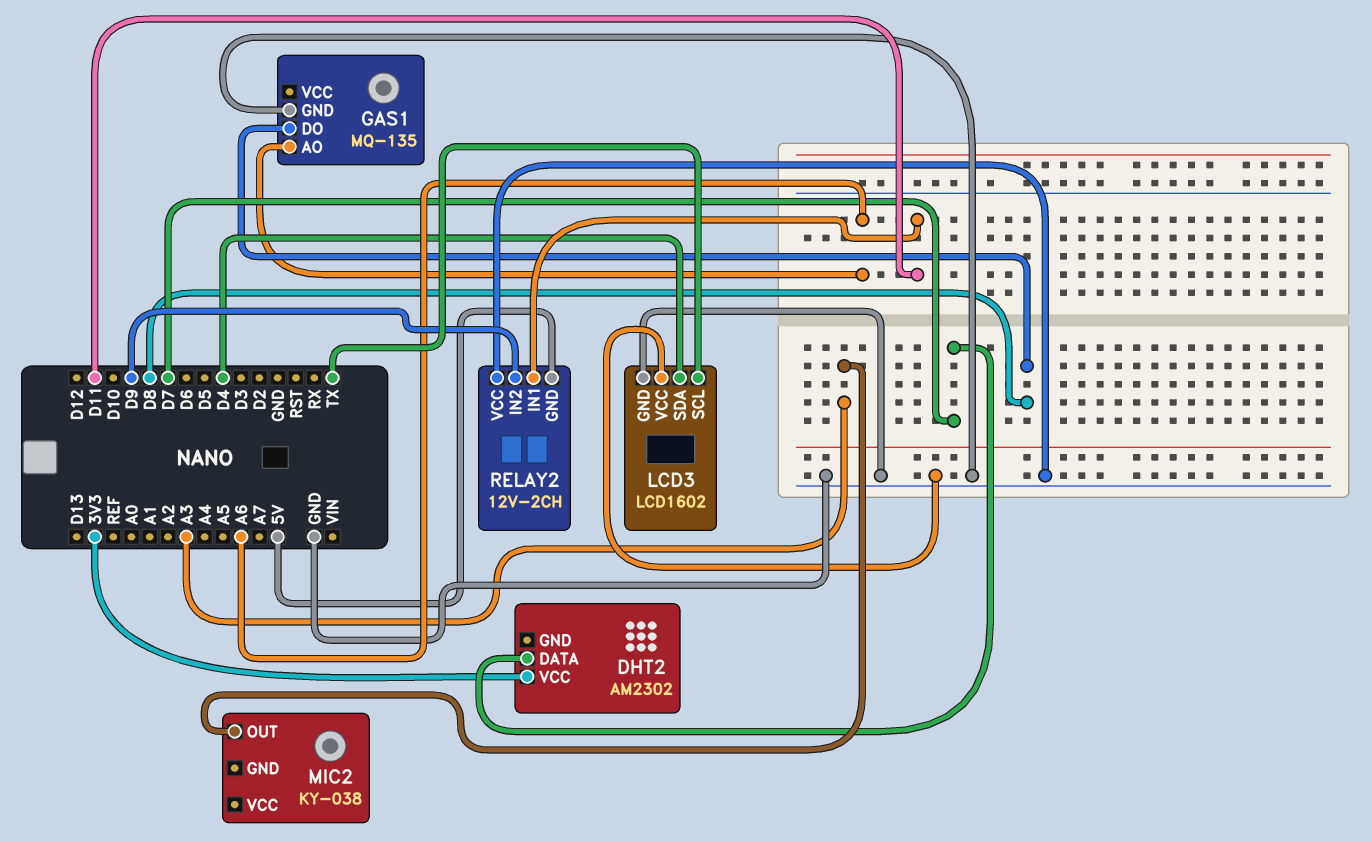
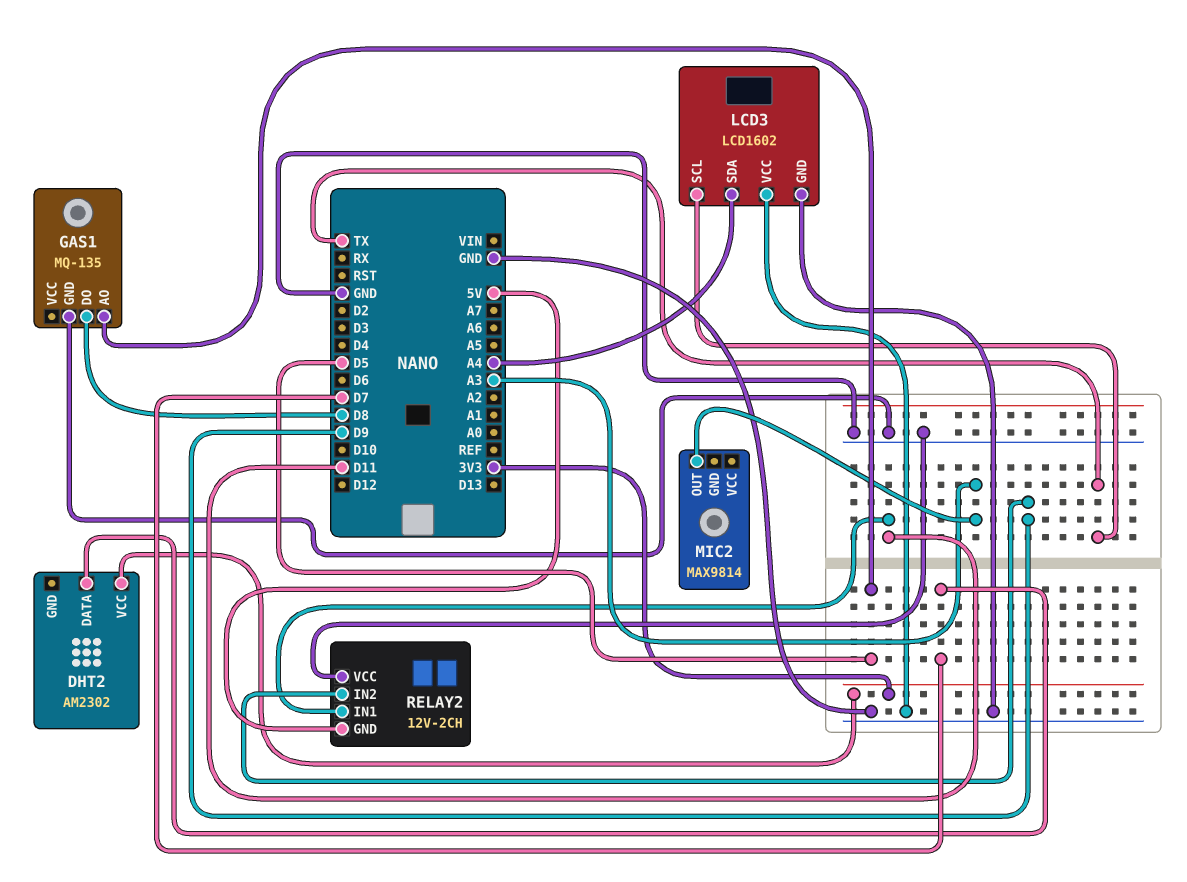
GAS1 pin AO: A6 -> D5
LCD3 pin SDA: D4 -> A4
MIC2: KY-038 -> MAX9814

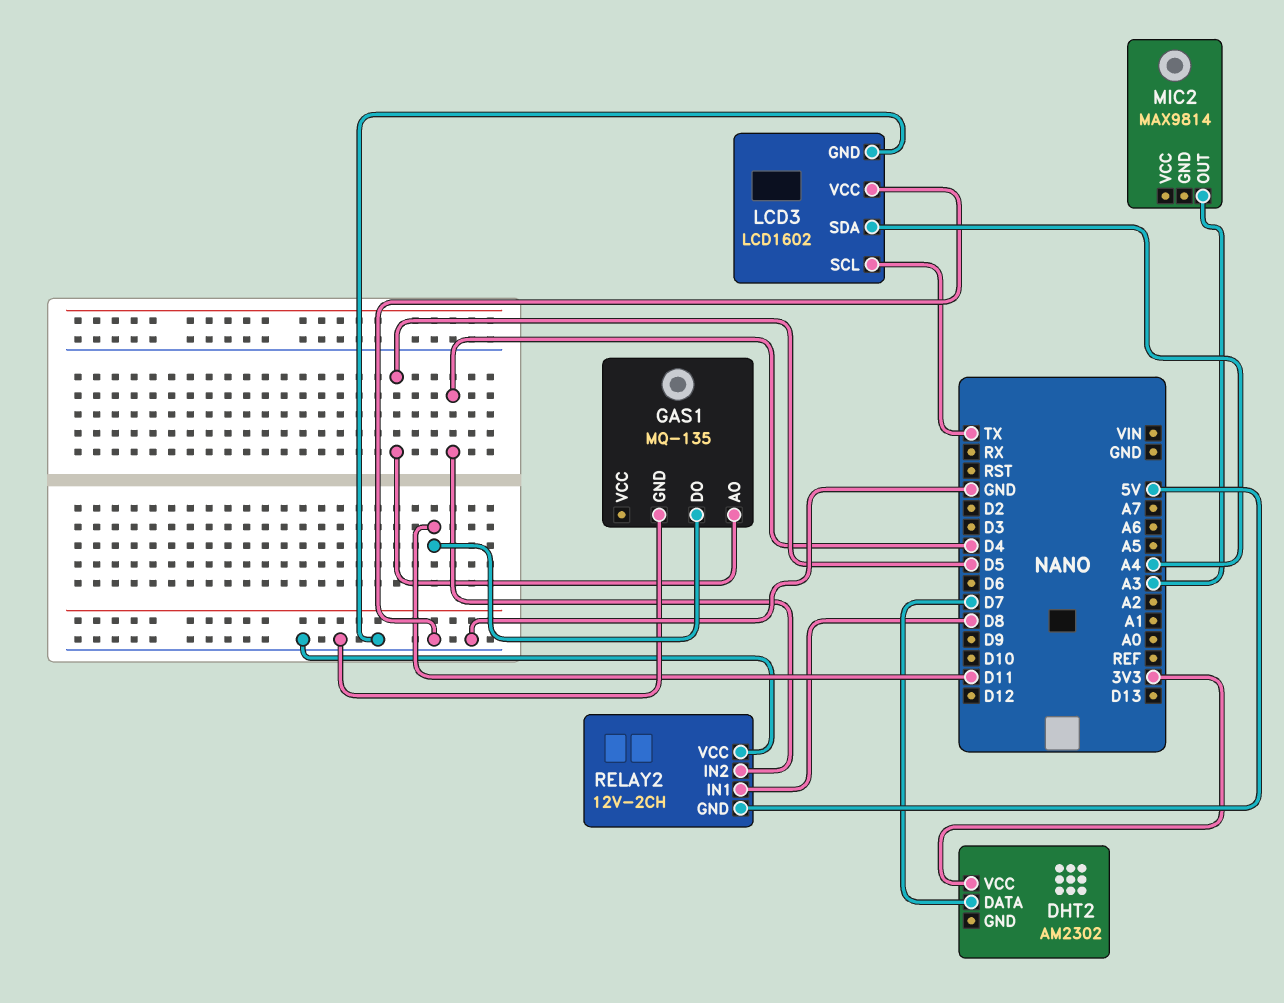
GAS1 pin DO: D8 -> D11
RELAY2 pin IN1: D11 -> D8
RELAY2 pin IN2: D9 -> D4

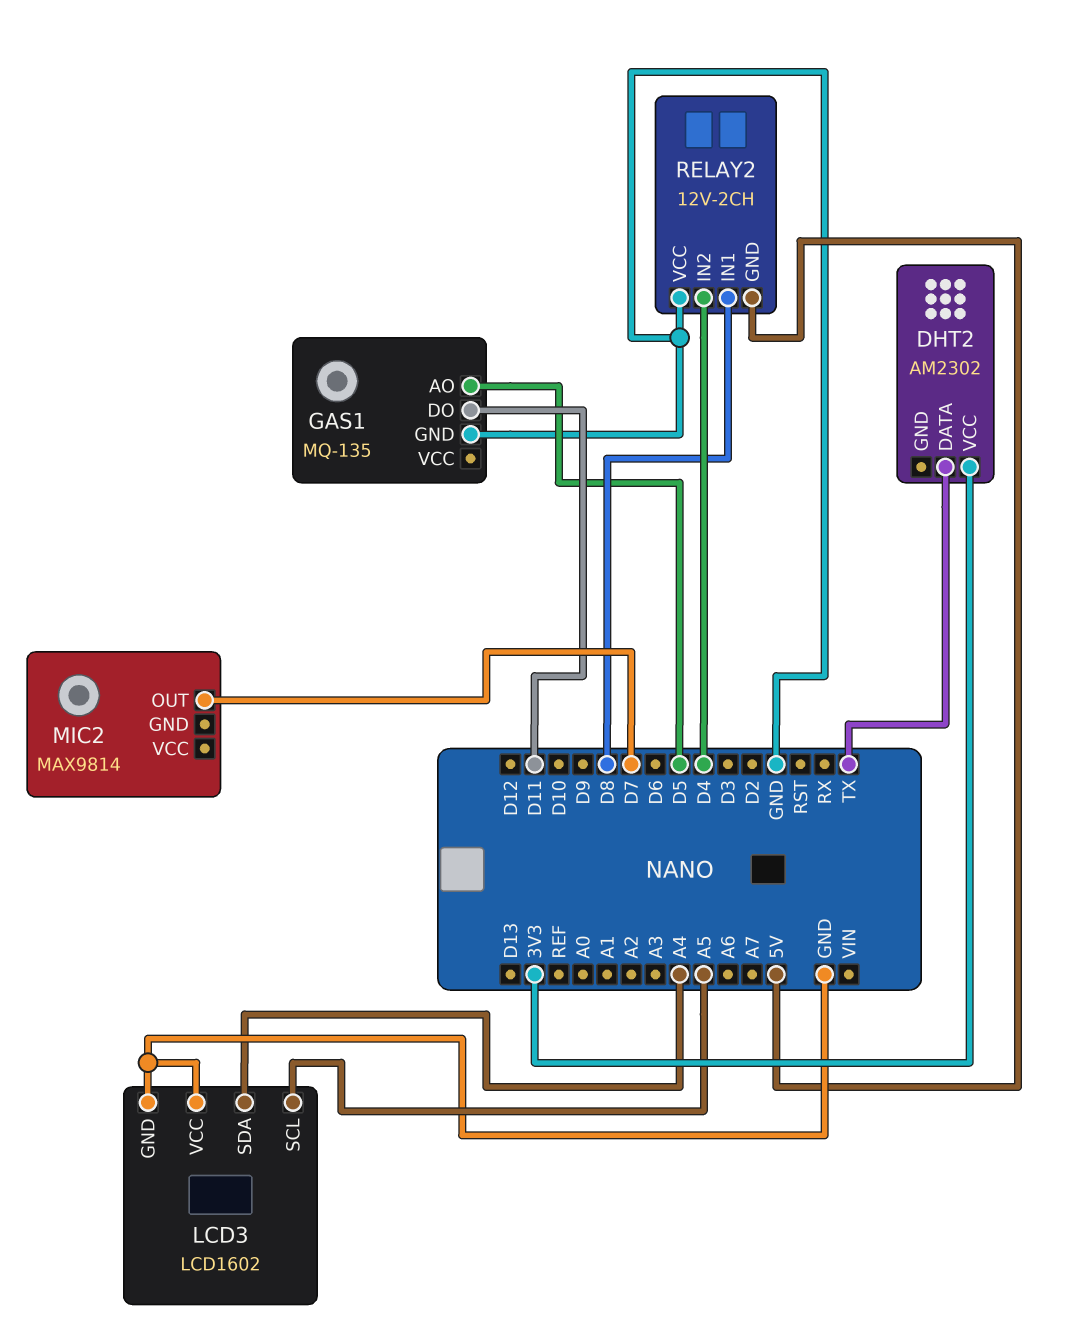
DHT2 pin DATA: D7 -> TX
LCD3 pin SCL: TX -> A5
MIC2 pin OUT: A3 -> D7

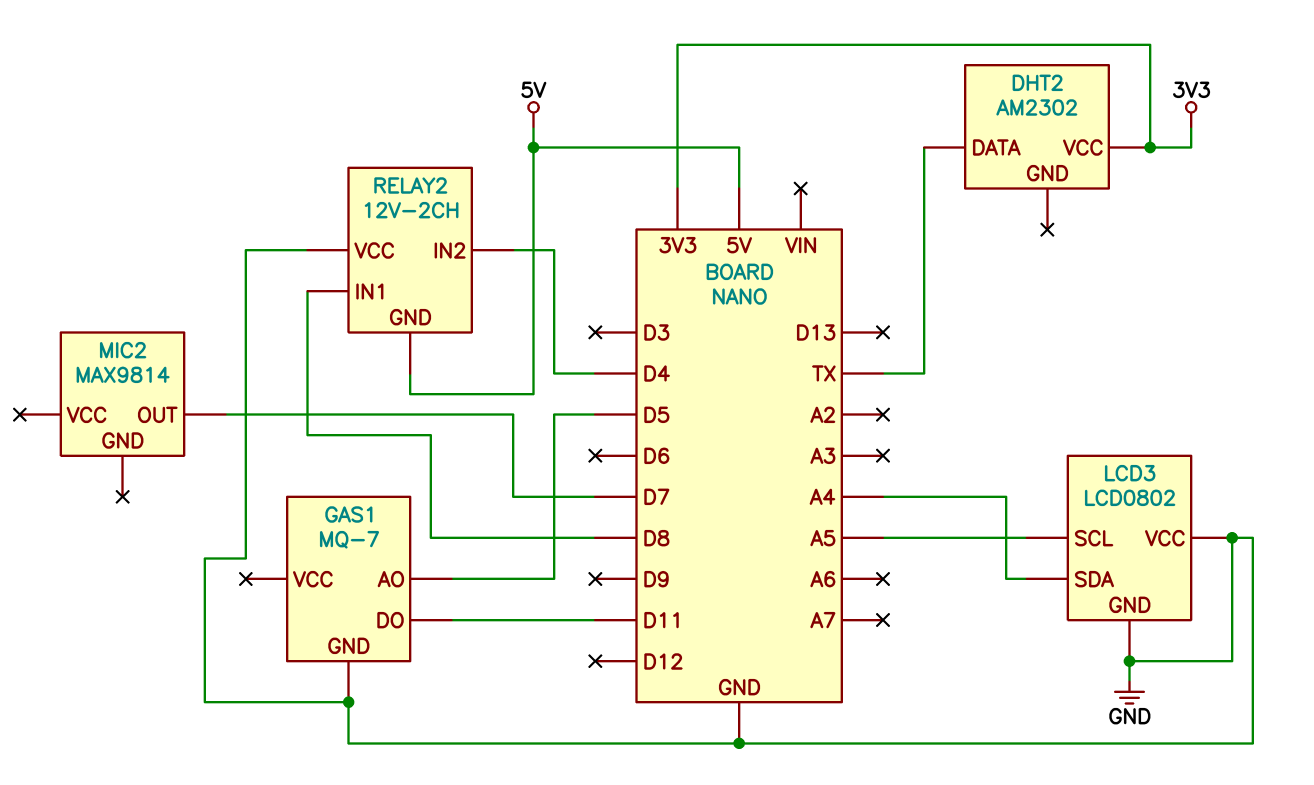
GAS1: MQ-135 -> MQ-7
LCD3: LCD1602 -> LCD0802

